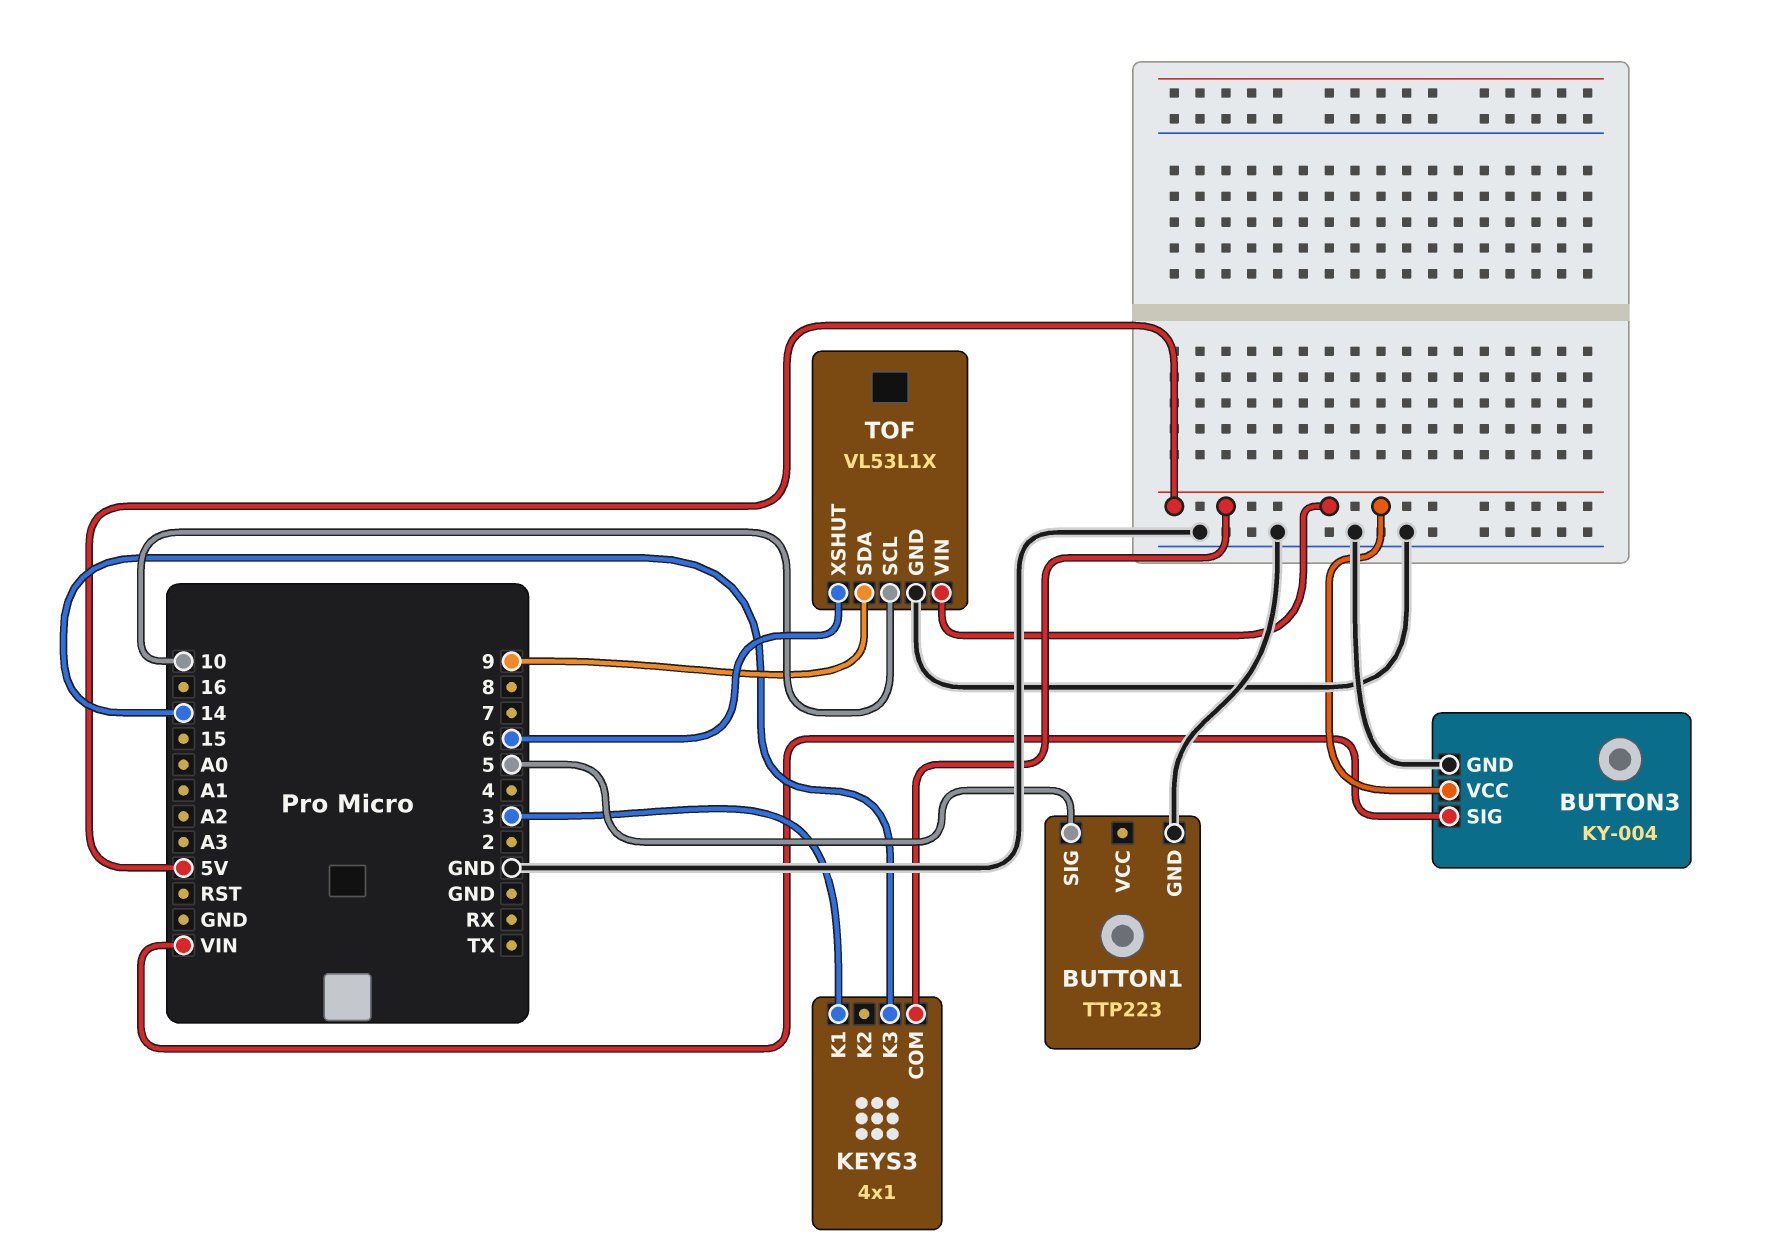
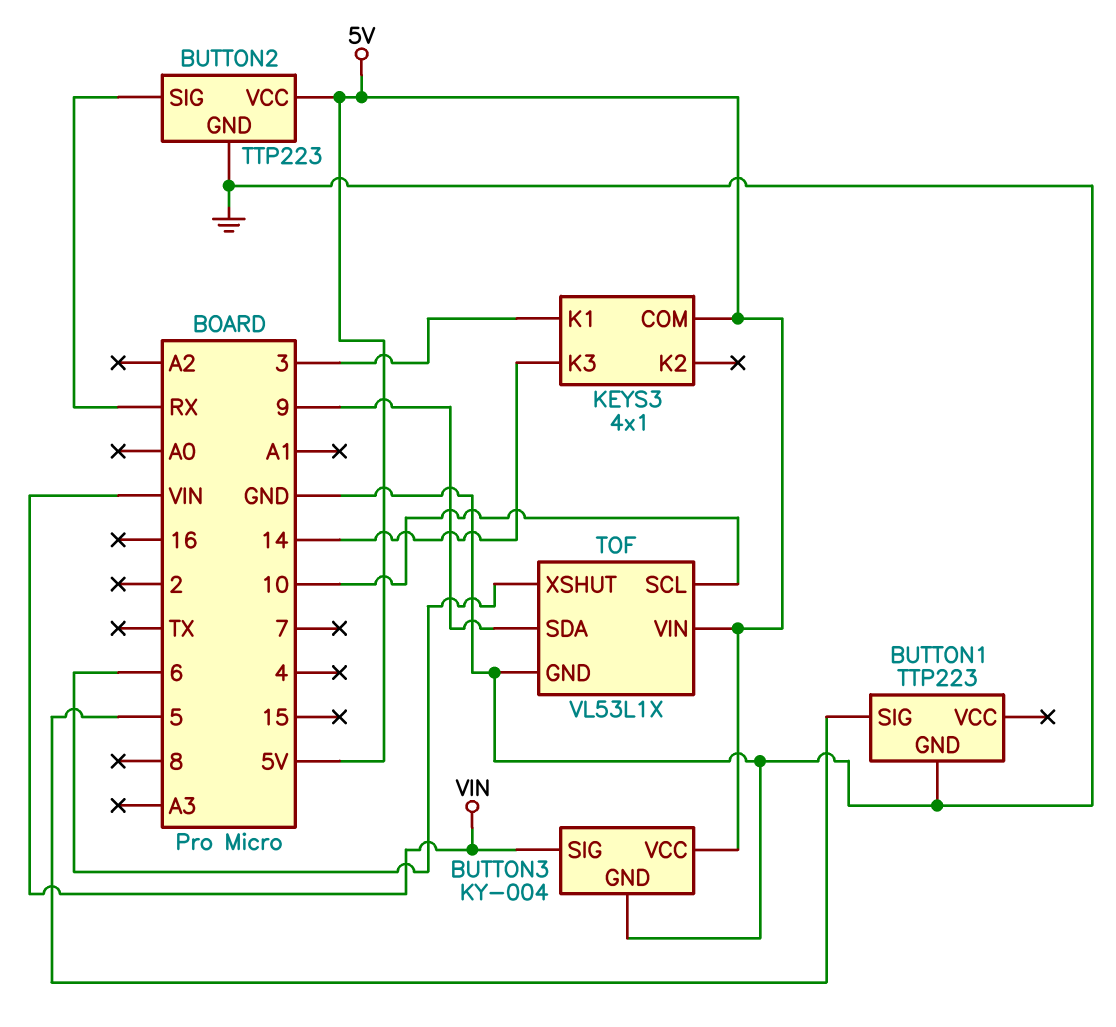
BUTTON2: none -> TTP223
BUTTON2 pin GND: none -> GND
BUTTON2 pin SIG: none -> RX
BUTTON2 pin VCC: none -> 5V

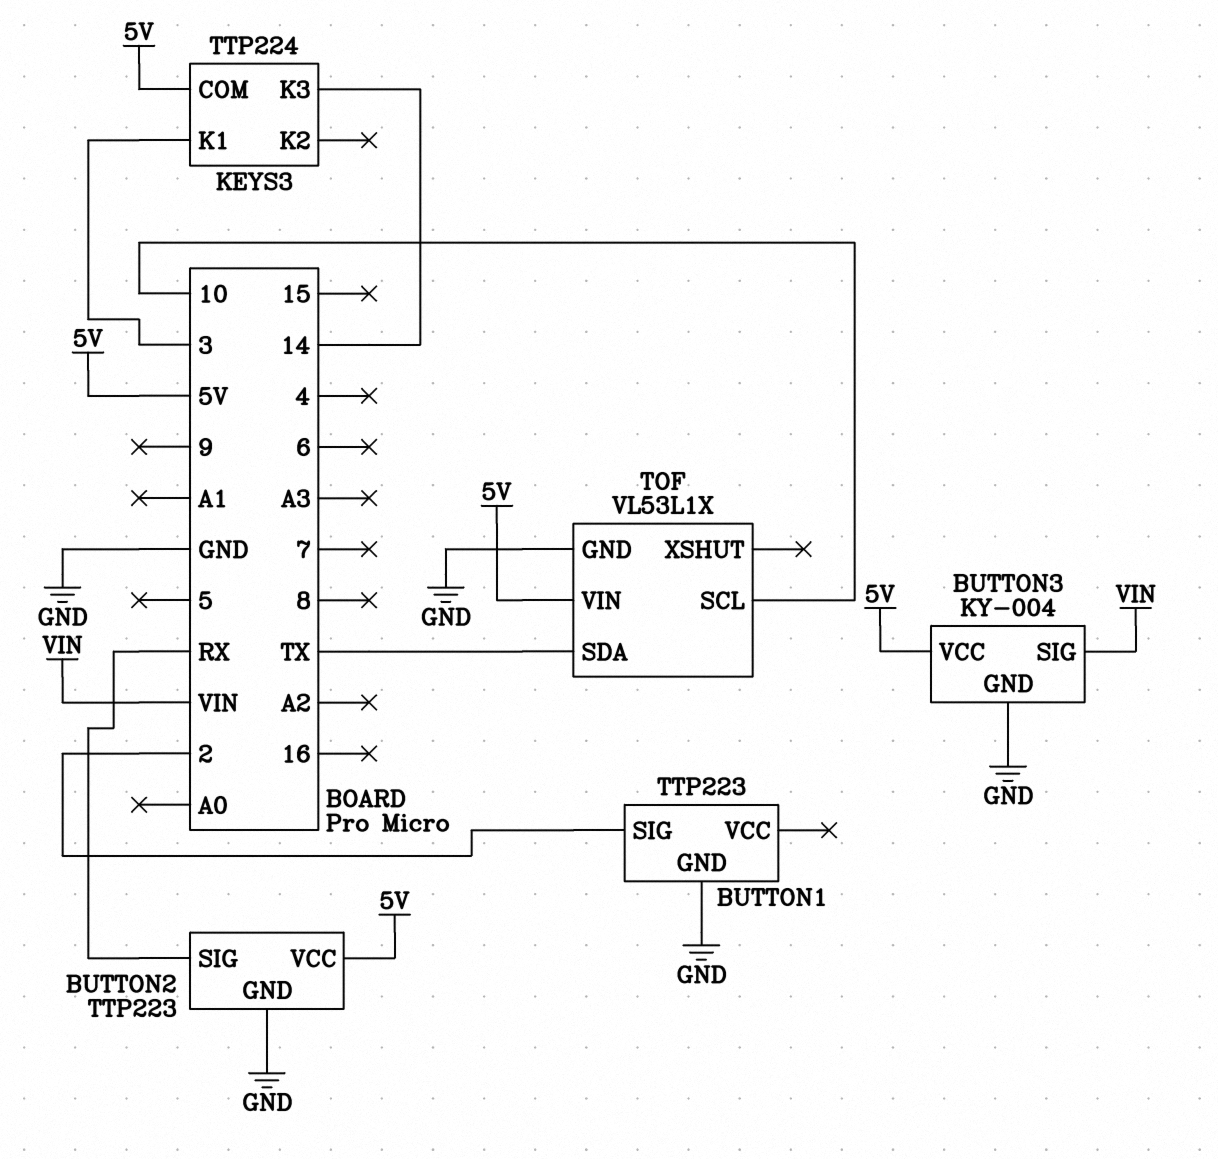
BUTTON1 pin SIG: 5 -> 2
KEYS3: 4x1 -> TTP224
TOF pin SDA: 9 -> TX
TOF pin XSHUT: 6 -> none

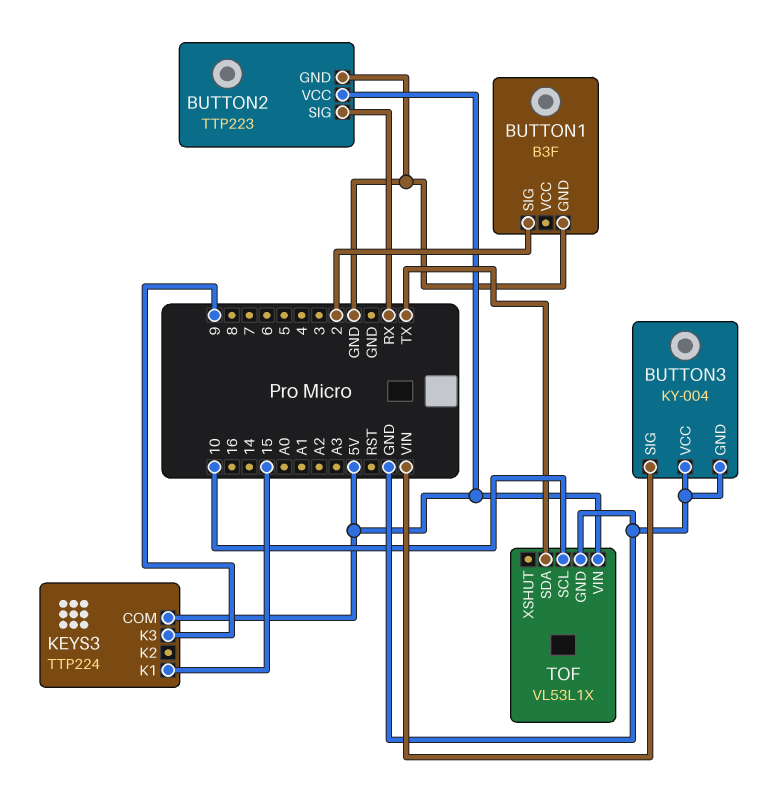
BUTTON1: TTP223 -> B3F
BUTTON3 pin VCC: 5V -> GND
KEYS3 pin K1: 3 -> 15
KEYS3 pin K3: 14 -> 9

